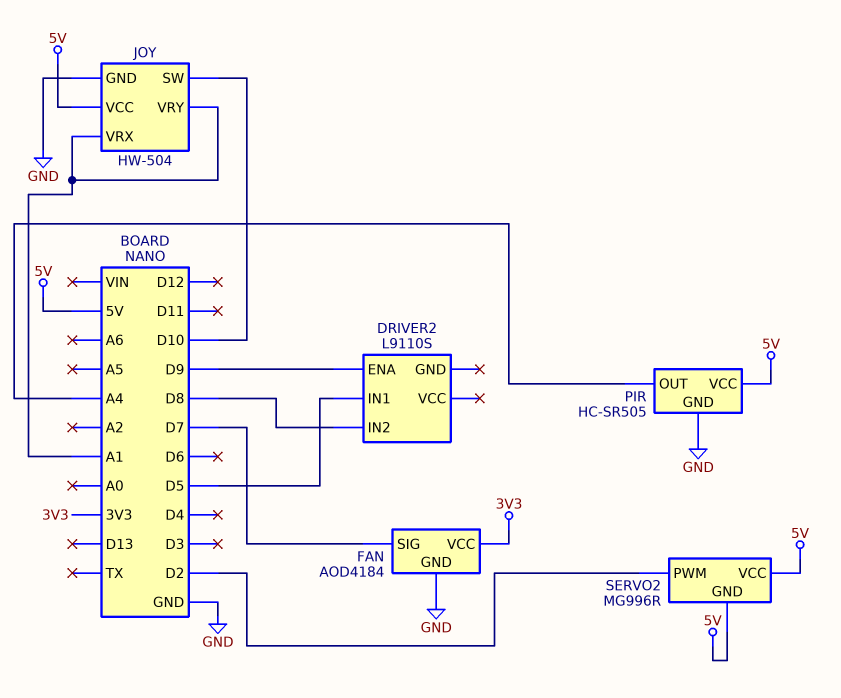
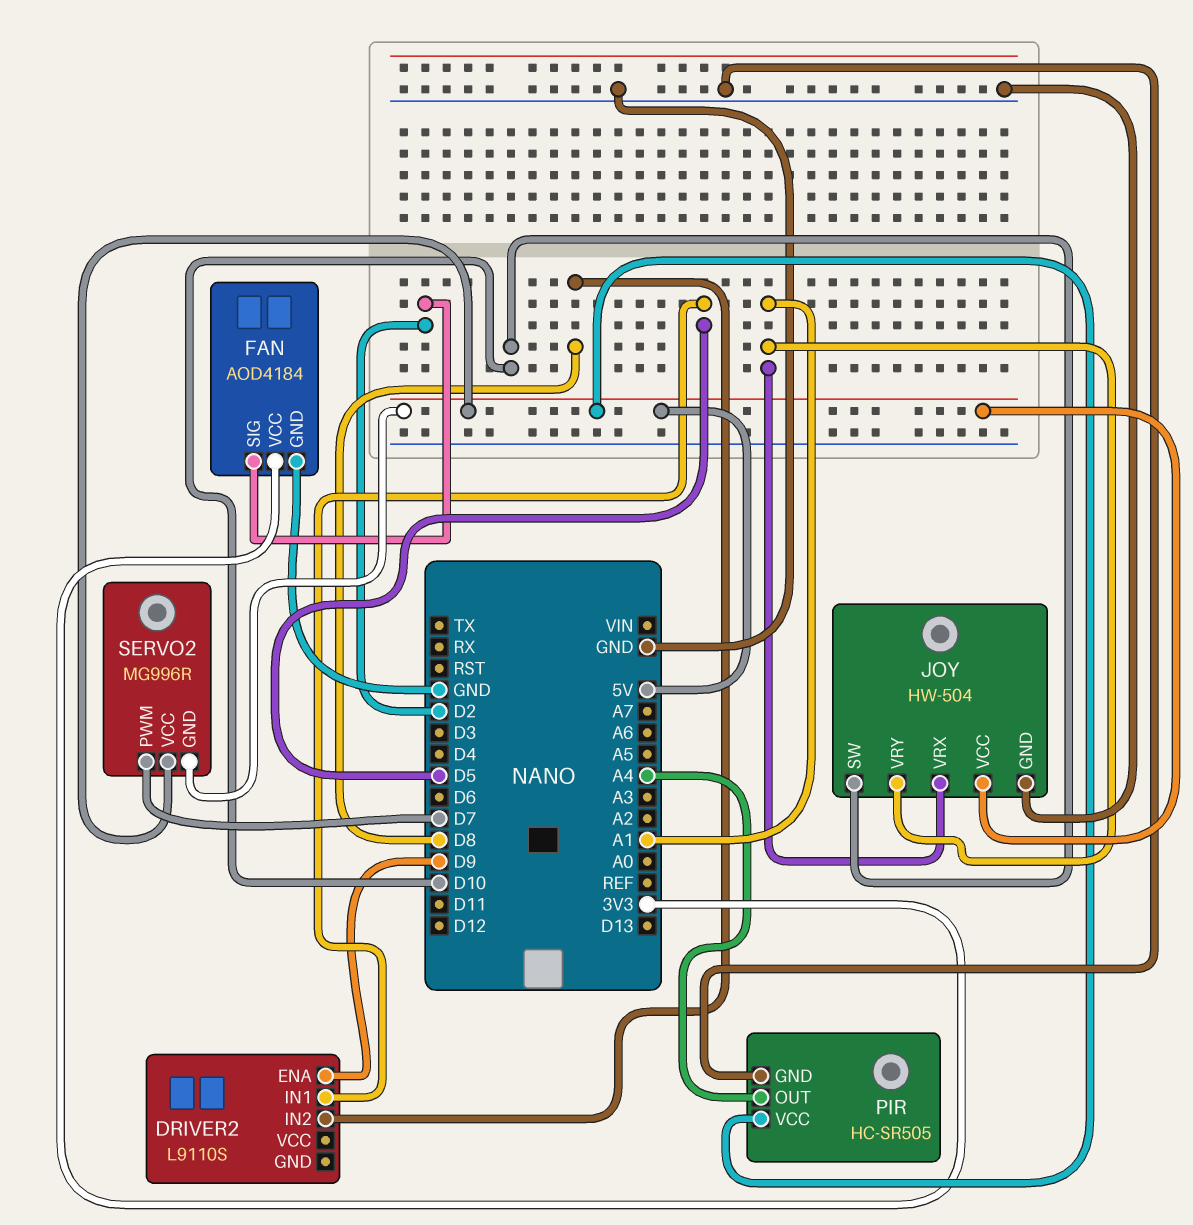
FAN pin SIG: D7 -> D2
SERVO2 pin PWM: D2 -> D7

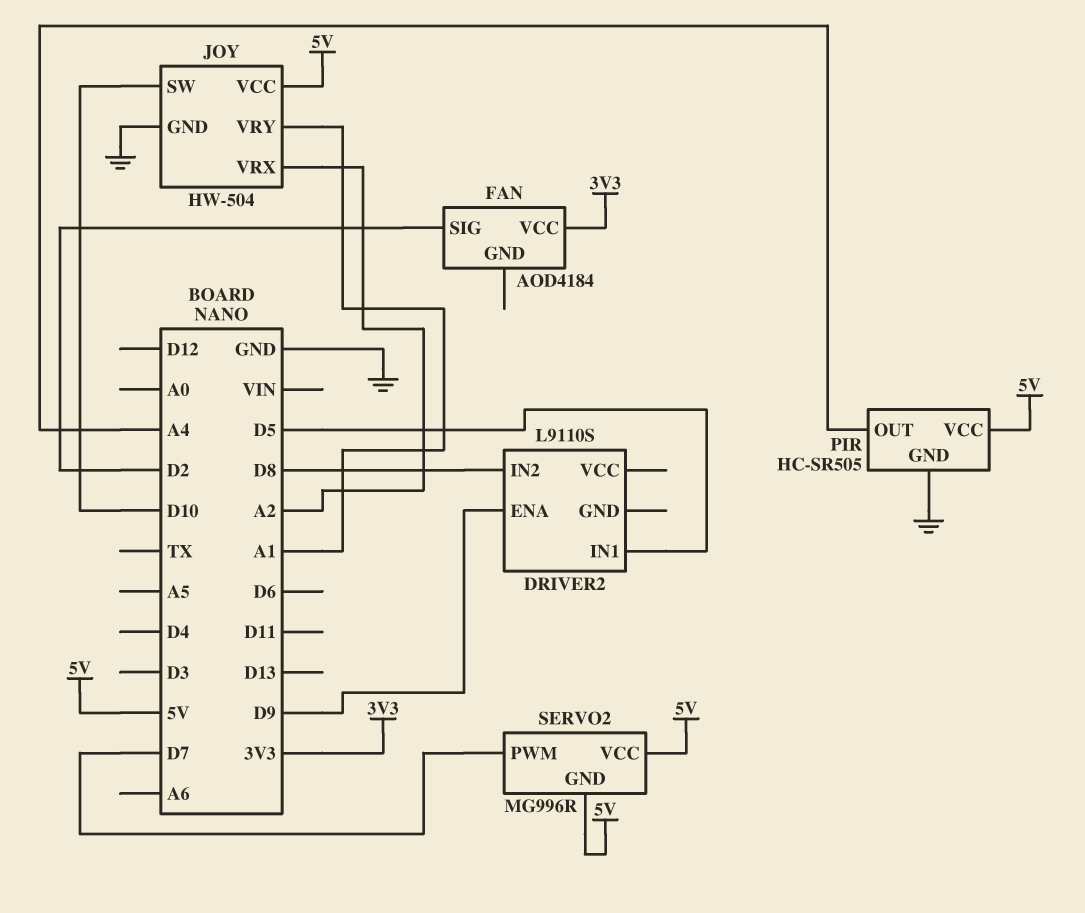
FAN pin GND: GND -> none
JOY pin VRX: A1 -> A2

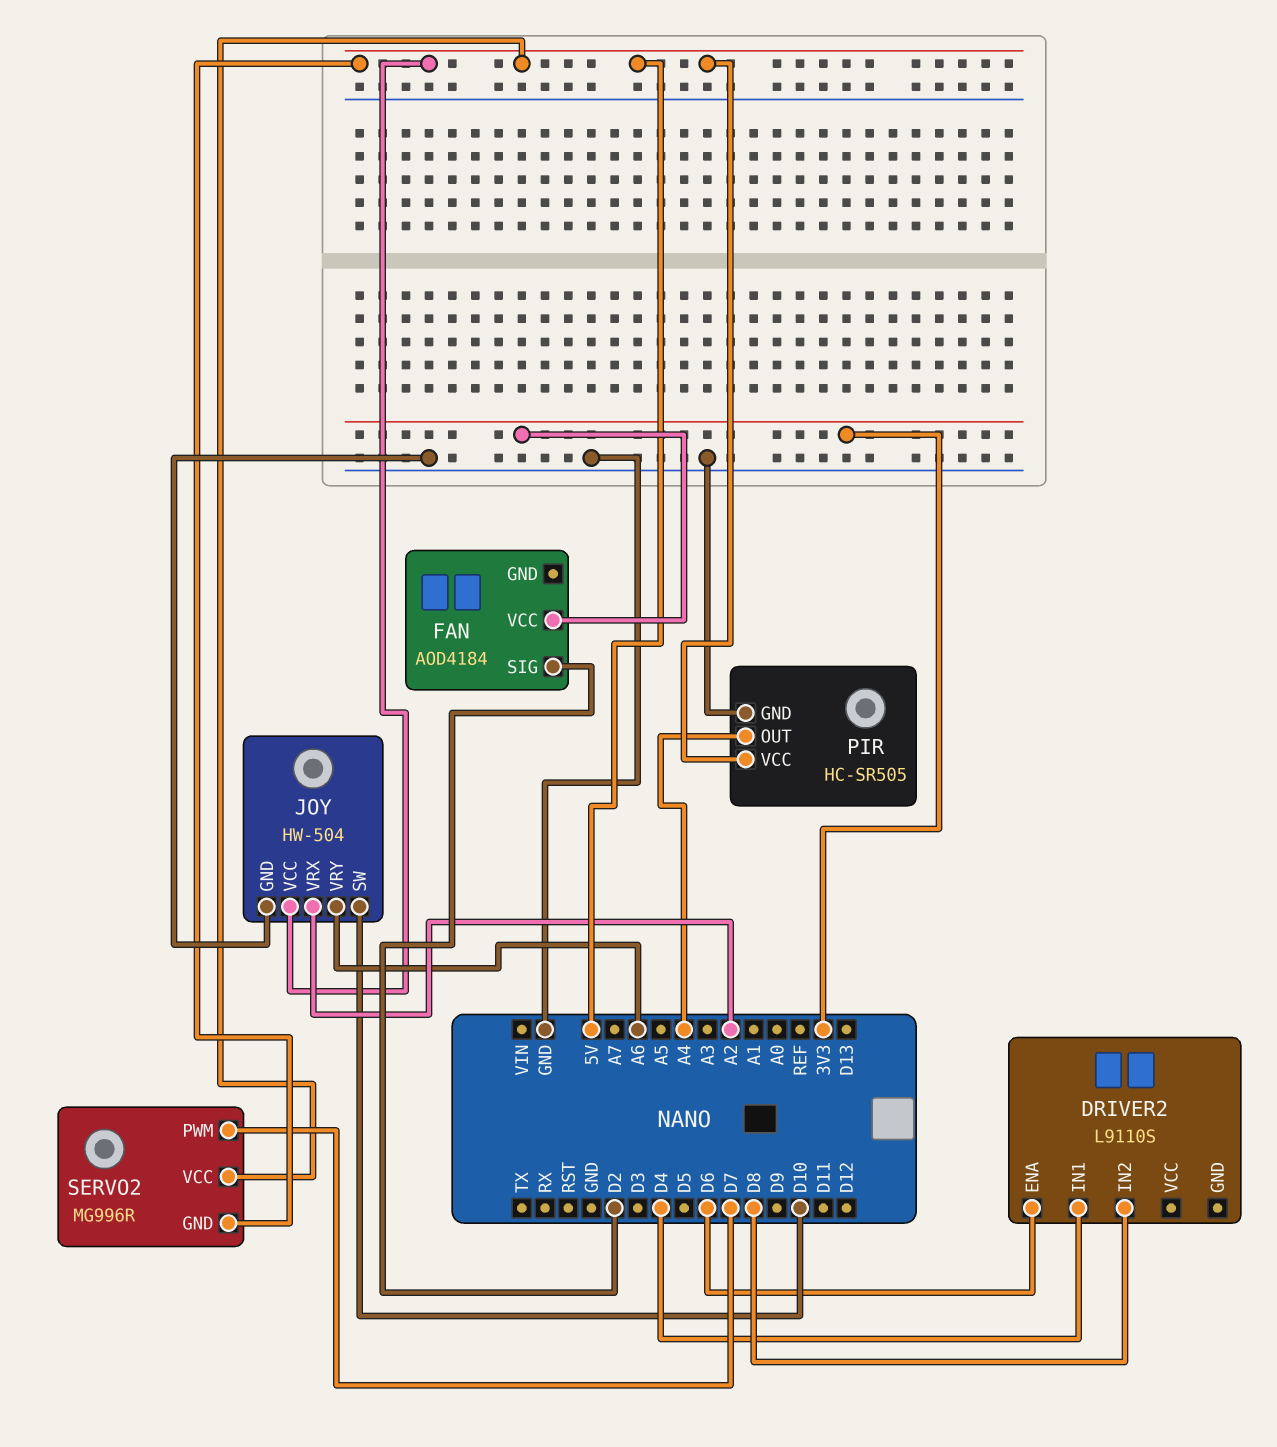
DRIVER2 pin ENA: D9 -> D6
DRIVER2 pin IN1: D5 -> D4
JOY pin VRY: A1 -> A6

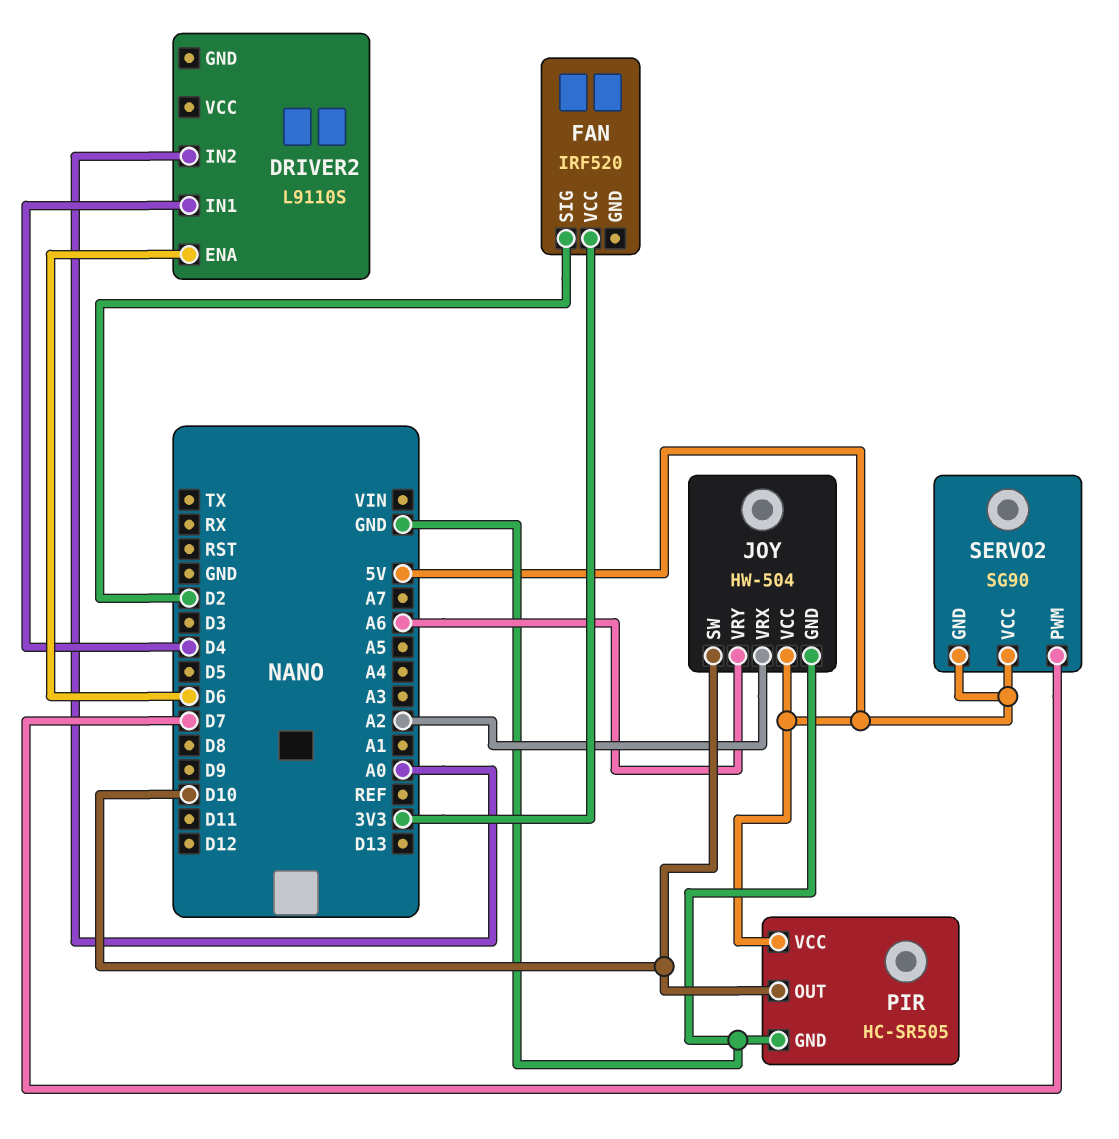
DRIVER2 pin IN2: D8 -> A0
FAN: AOD4184 -> IRF520
PIR pin OUT: A4 -> D10
SERVO2: MG996R -> SG90

